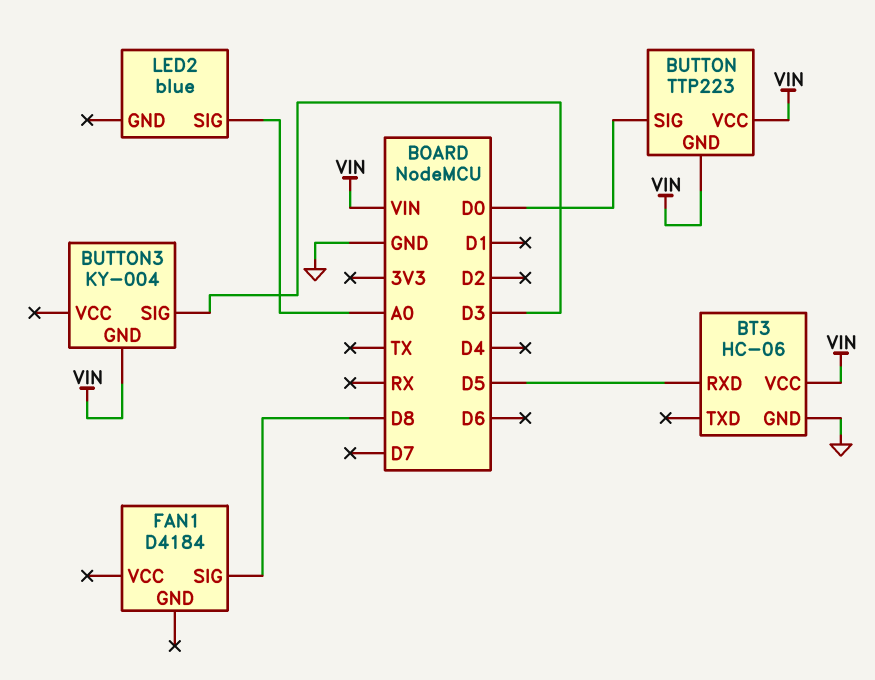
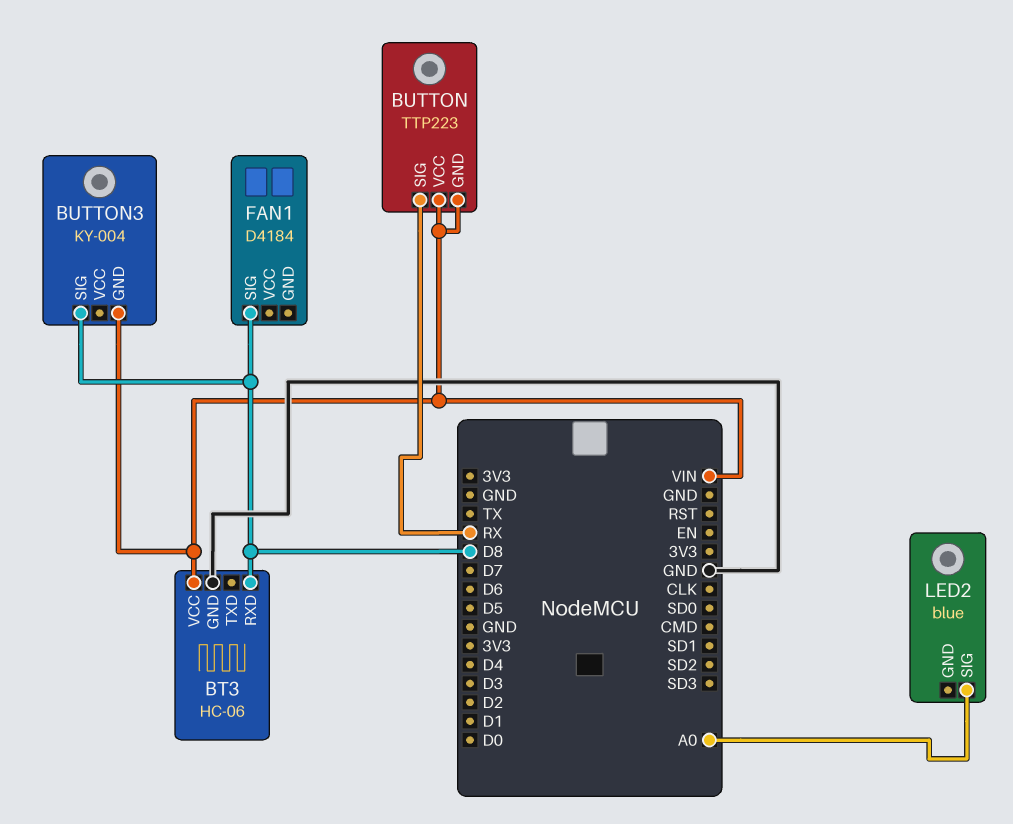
BT3 pin RXD: D5 -> D8
BUTTON pin SIG: D0 -> RX
BUTTON3 pin SIG: D3 -> D8

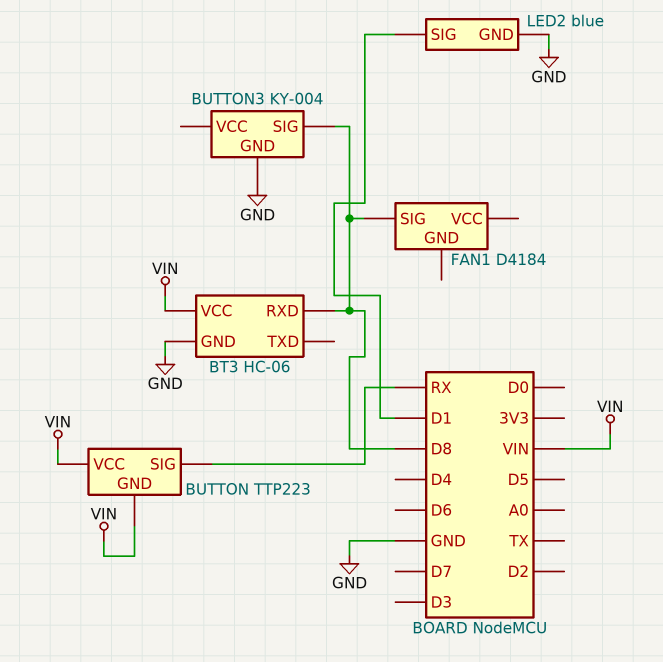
BUTTON3 pin GND: VIN -> GND
LED2 pin GND: none -> GND
LED2 pin SIG: A0 -> D1

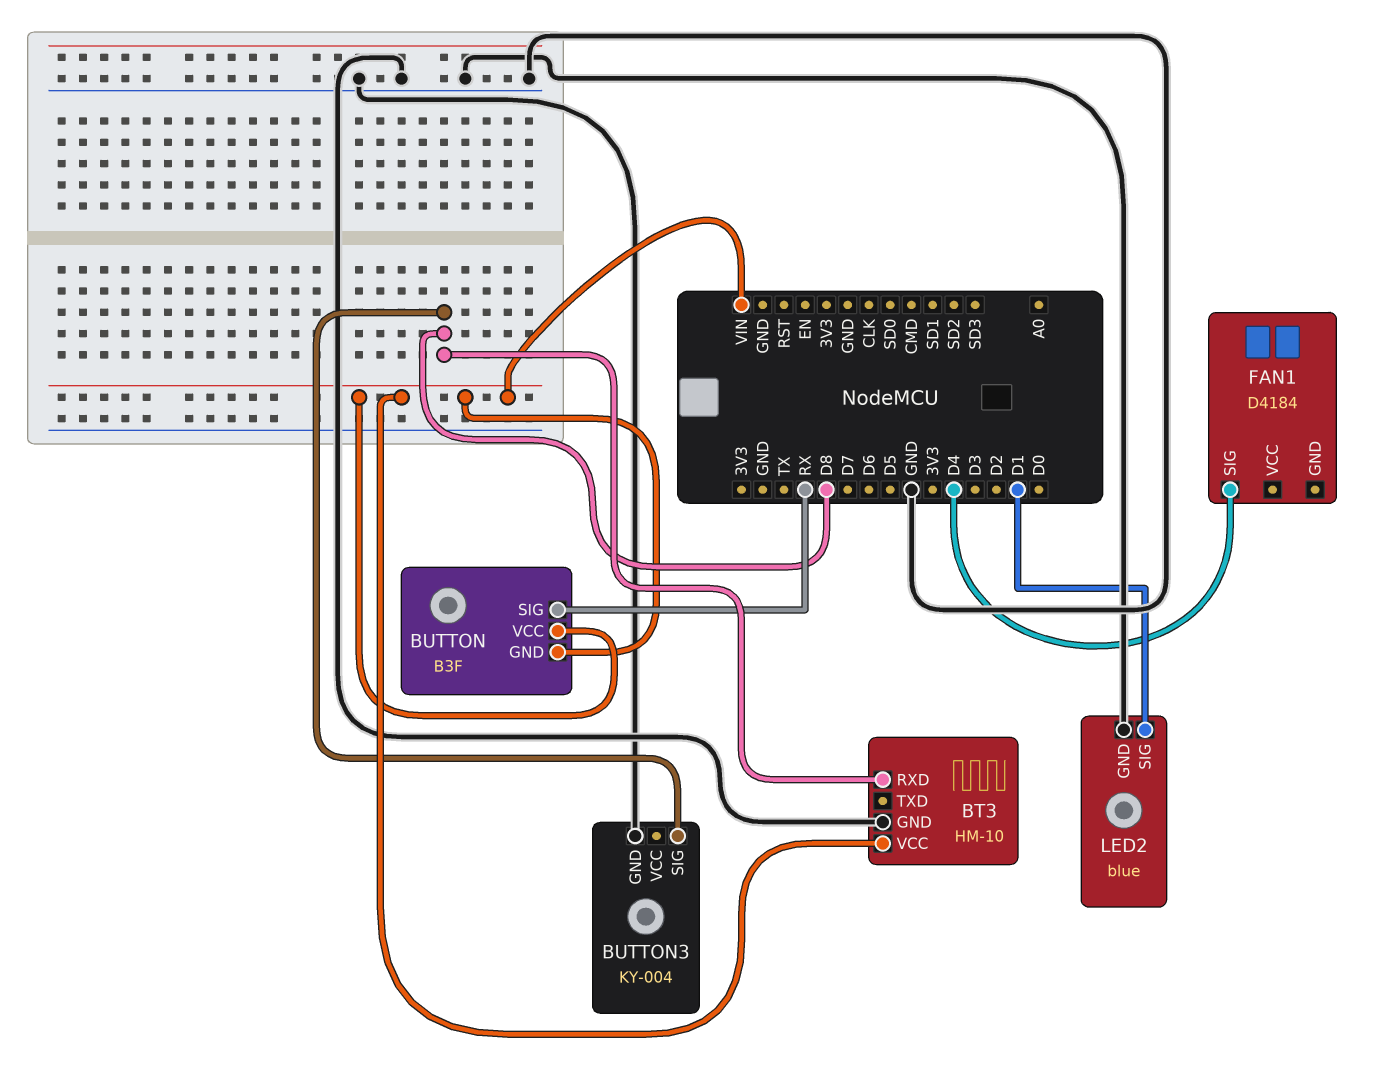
BT3: HC-06 -> HM-10
BUTTON: TTP223 -> B3F
FAN1 pin SIG: D8 -> D4

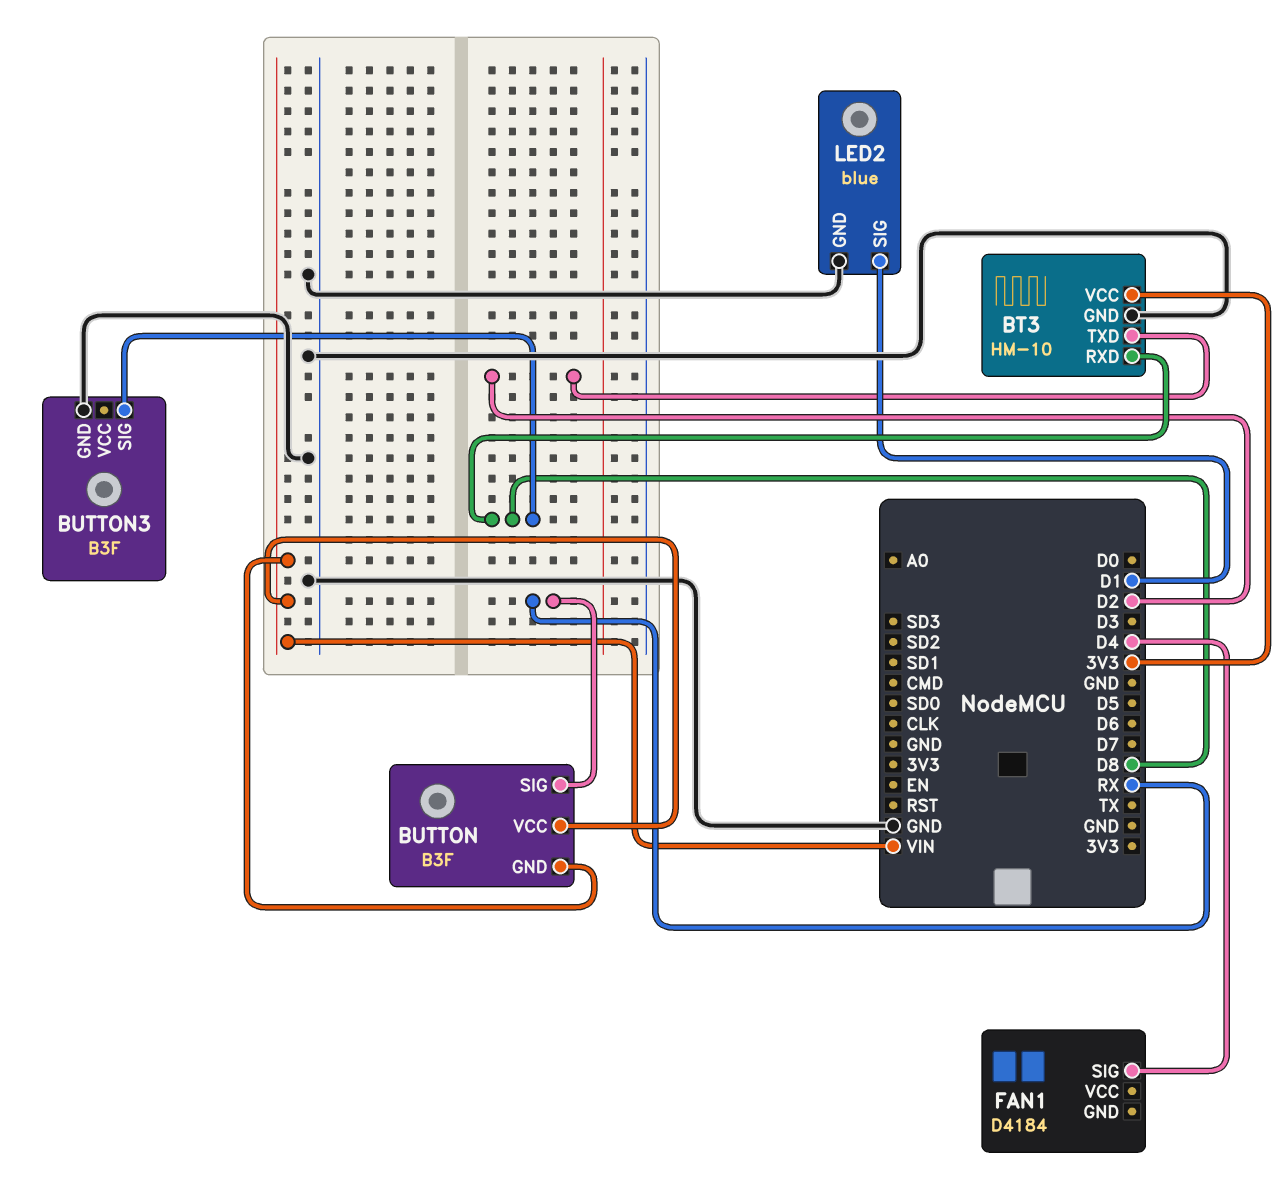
BT3 pin TXD: none -> D2
BT3 pin VCC: VIN -> 3V3
BUTTON3: KY-004 -> B3F

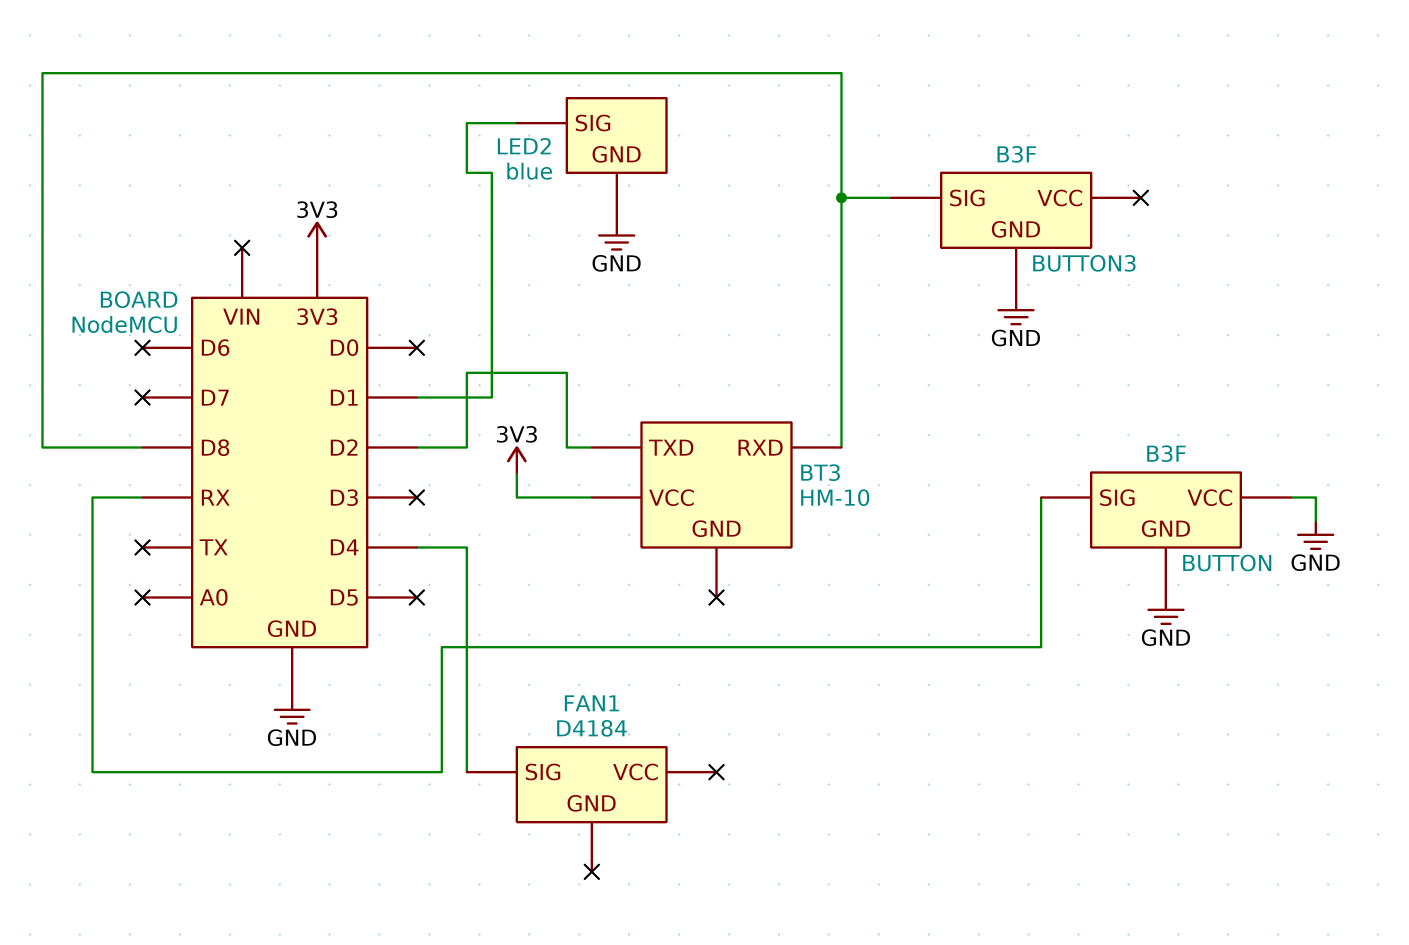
BT3 pin GND: GND -> none
BUTTON pin GND: VIN -> GND
BUTTON pin VCC: VIN -> GND

